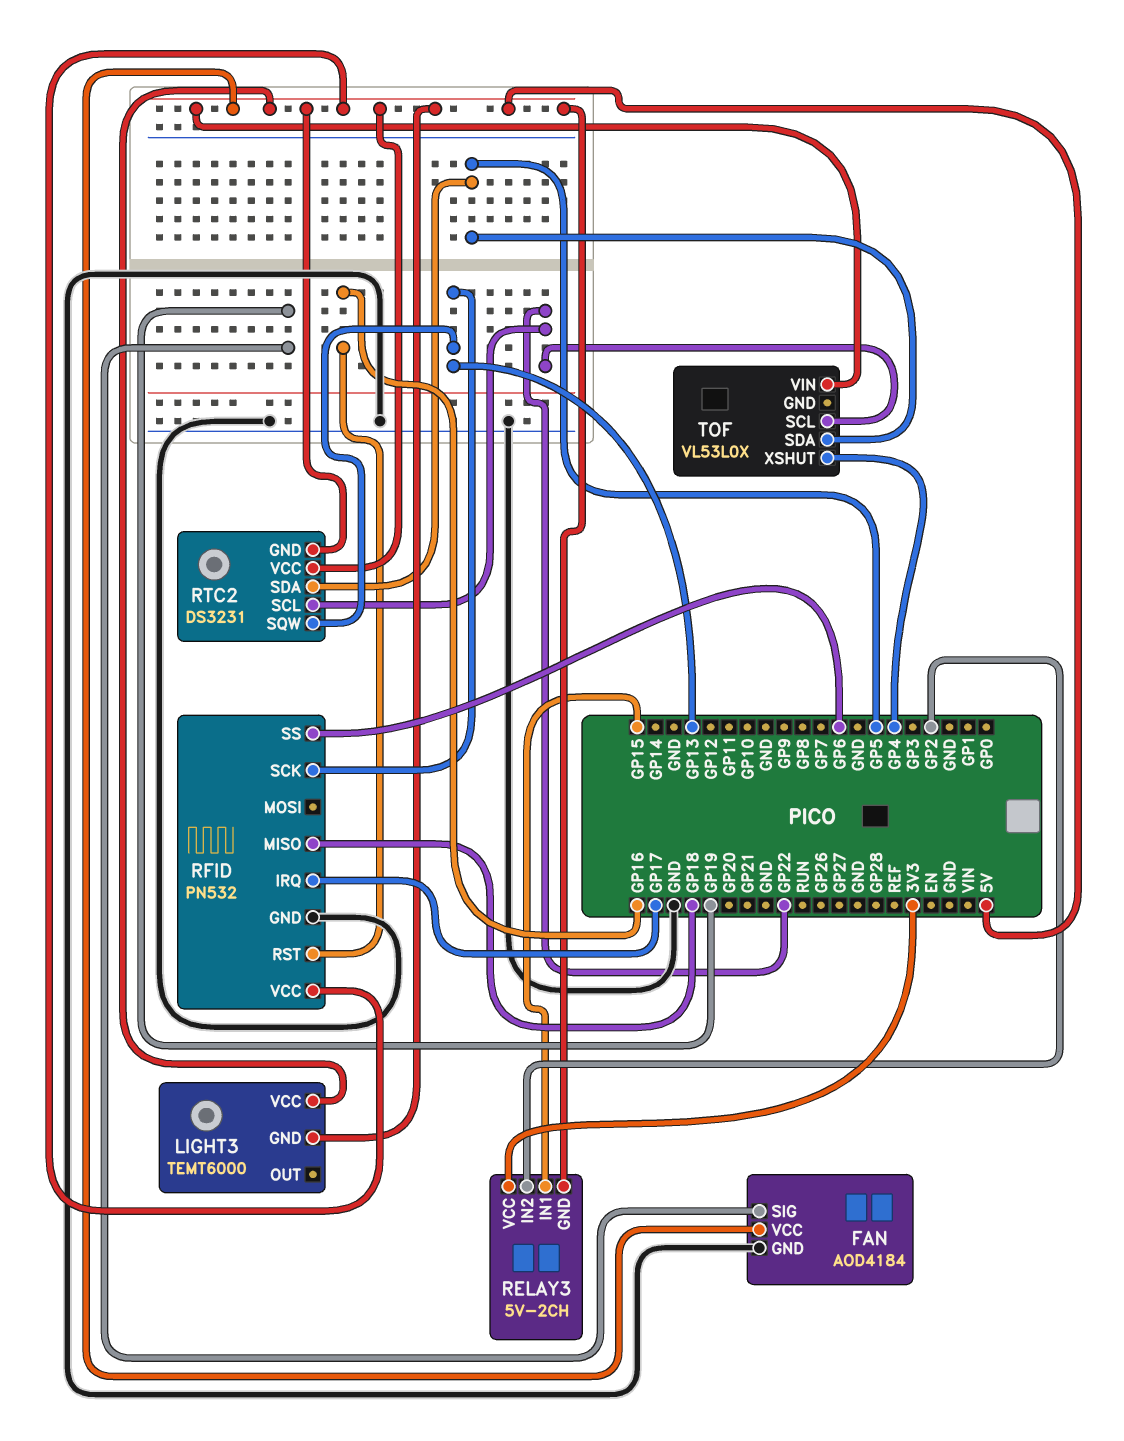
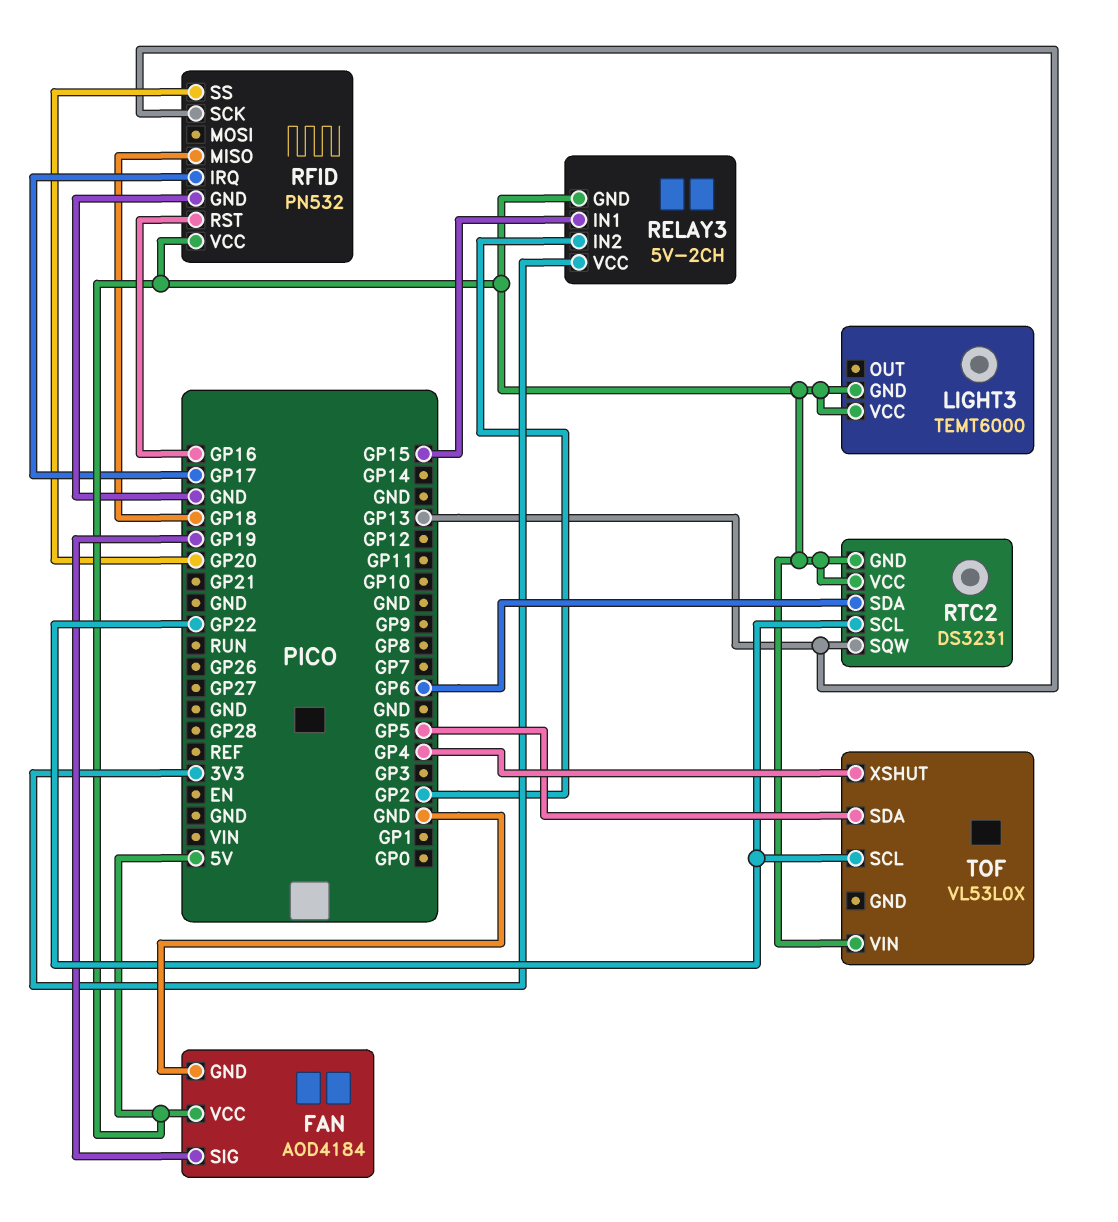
RFID pin SS: GP6 -> GP20
RTC2 pin SDA: GP5 -> GP6

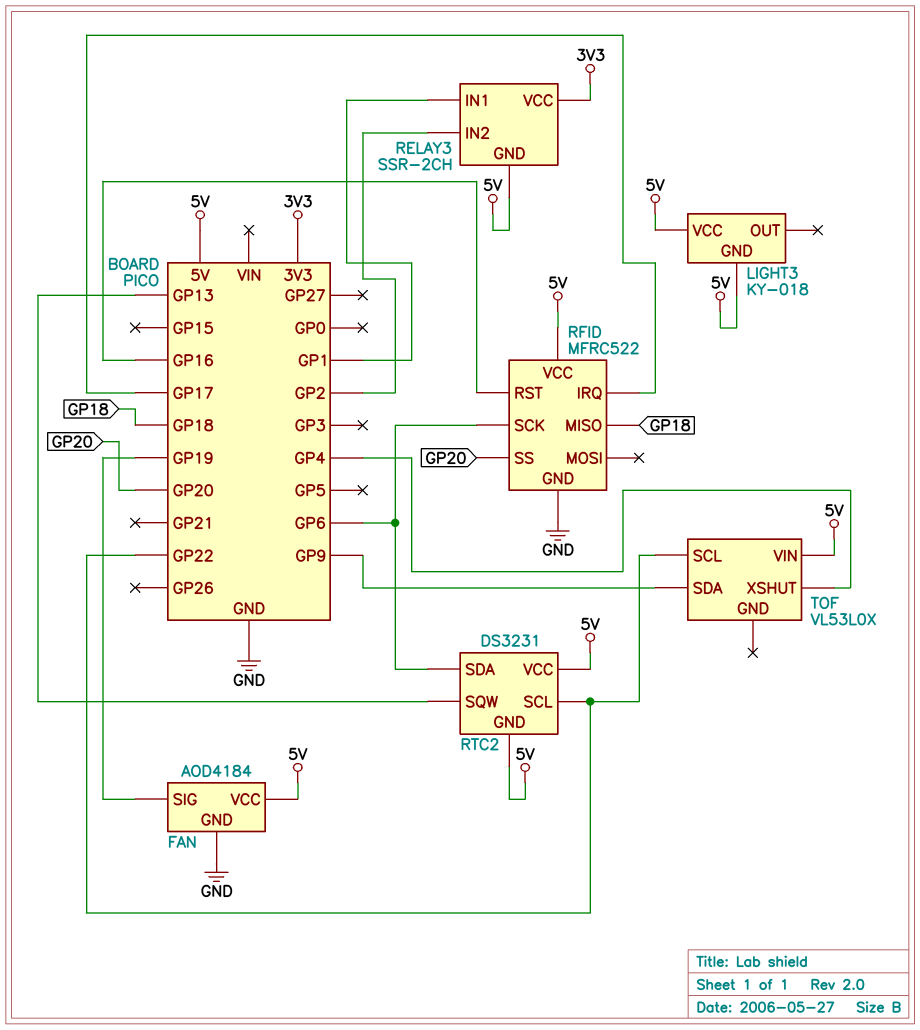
LIGHT3: TEMT6000 -> KY-018
RELAY3: 5V-2CH -> SSR-2CH
RELAY3 pin IN1: GP15 -> GP1
RFID: PN532 -> MFRC522
RFID pin SCK: GP13 -> GP6
TOF pin SDA: GP5 -> GP9

